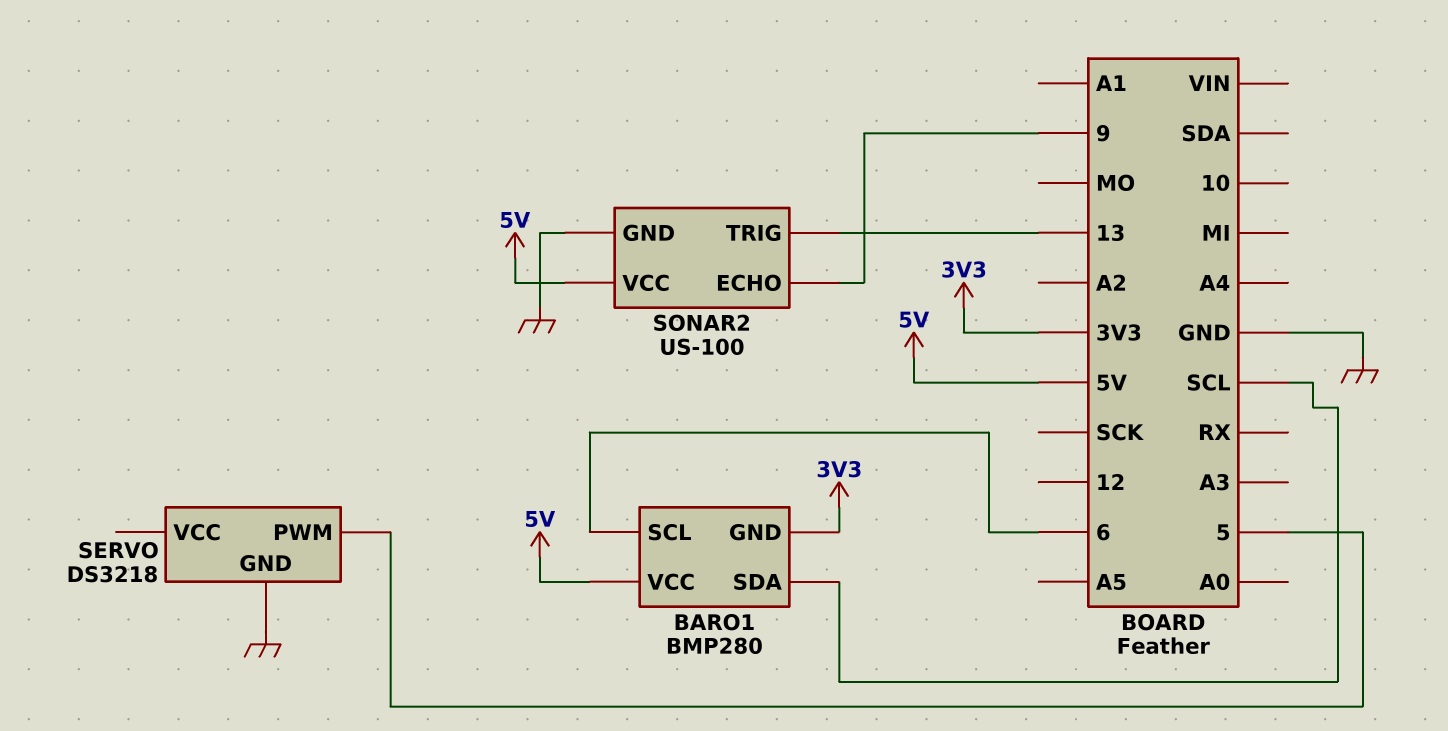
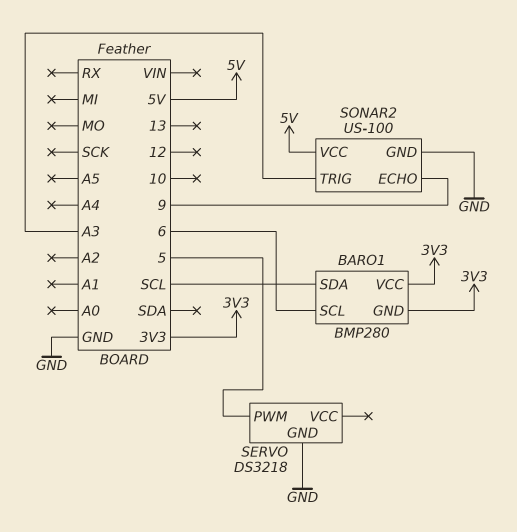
BARO1 pin VCC: 5V -> 3V3
SONAR2 pin TRIG: 13 -> A3

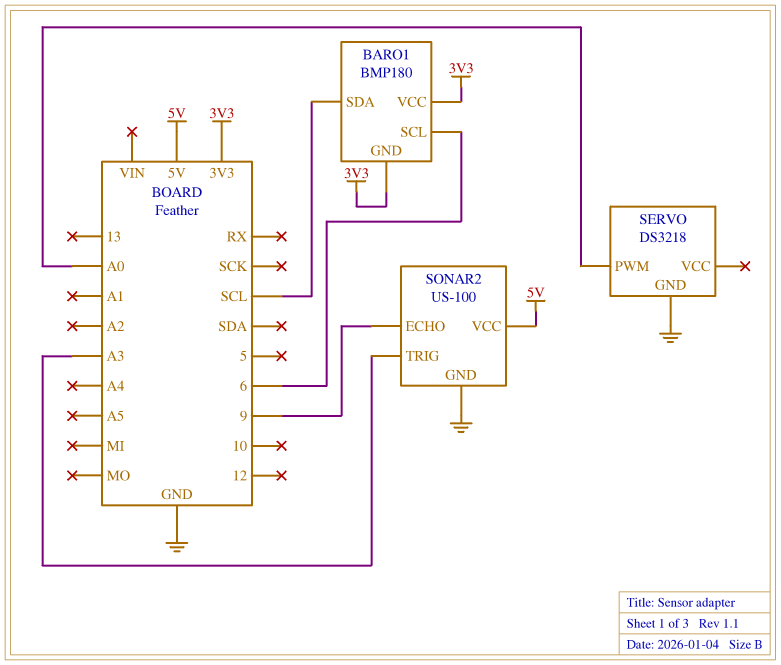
BARO1: BMP280 -> BMP180
SERVO pin PWM: 5 -> A0

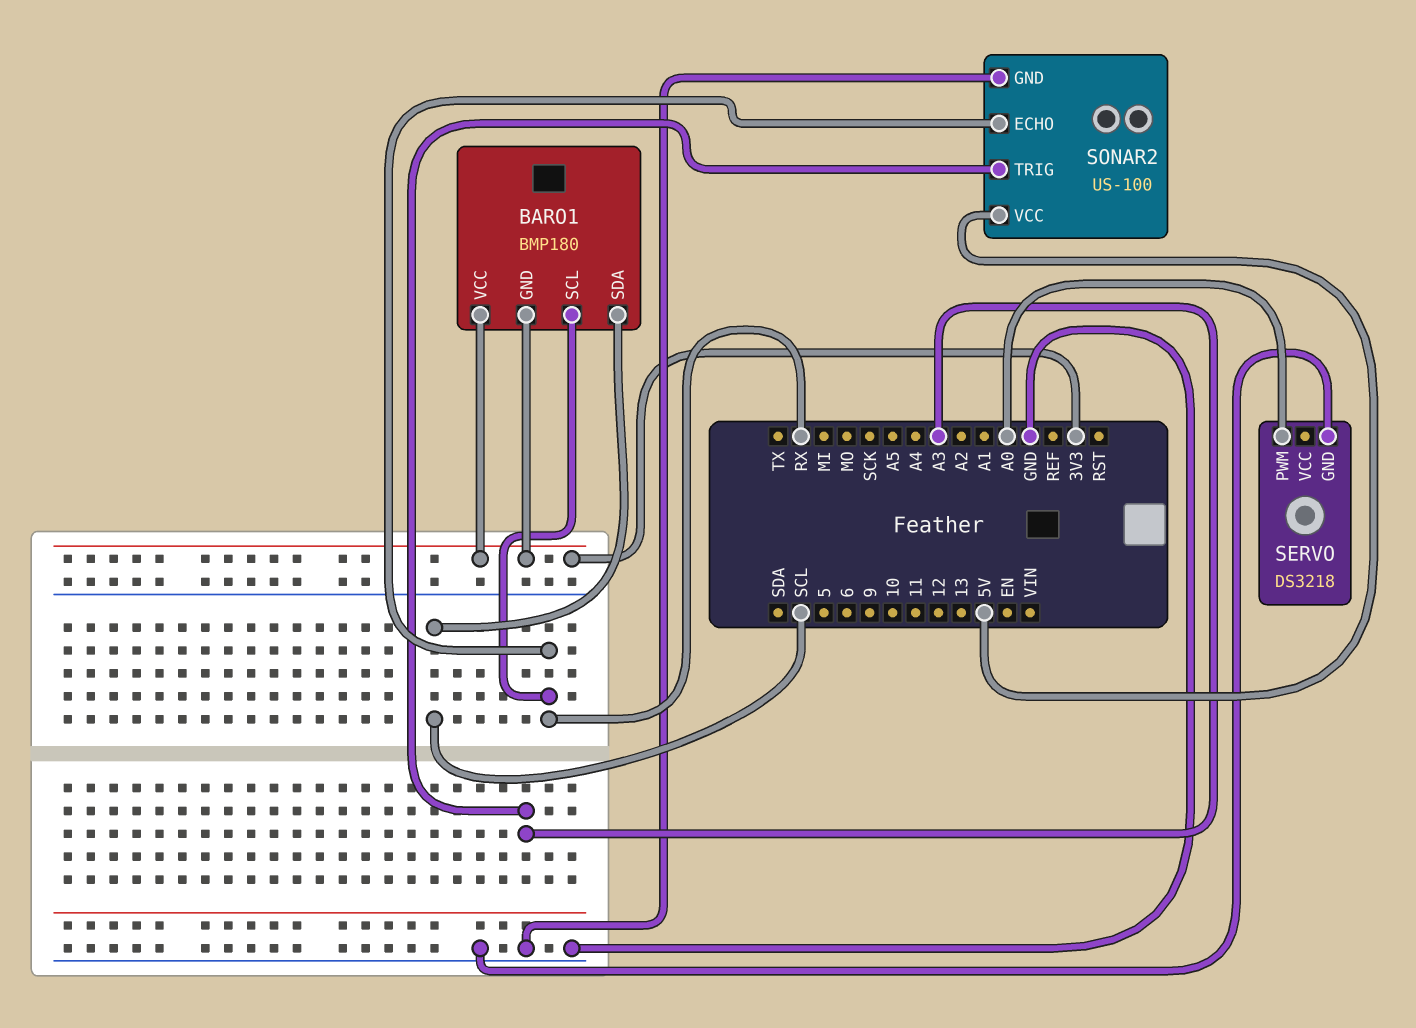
BARO1 pin SCL: 6 -> RX
SONAR2 pin ECHO: 9 -> RX

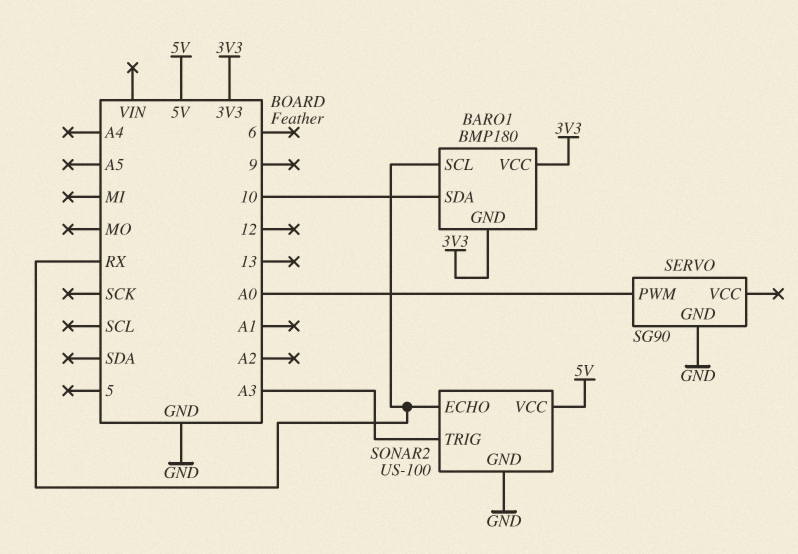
BARO1 pin SDA: SCL -> 10
SERVO: DS3218 -> SG90

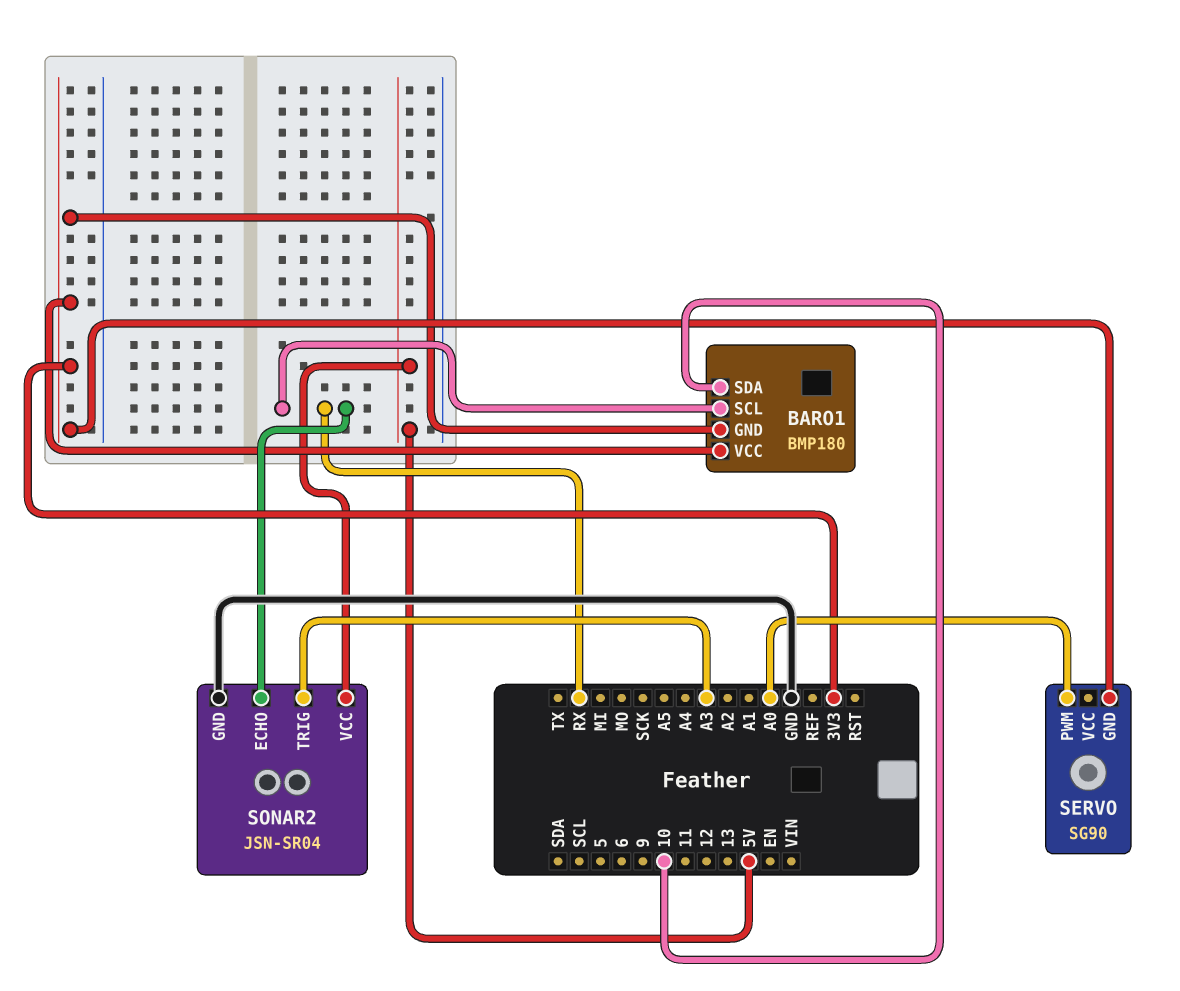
SERVO pin GND: GND -> 3V3
SONAR2: US-100 -> JSN-SR04

